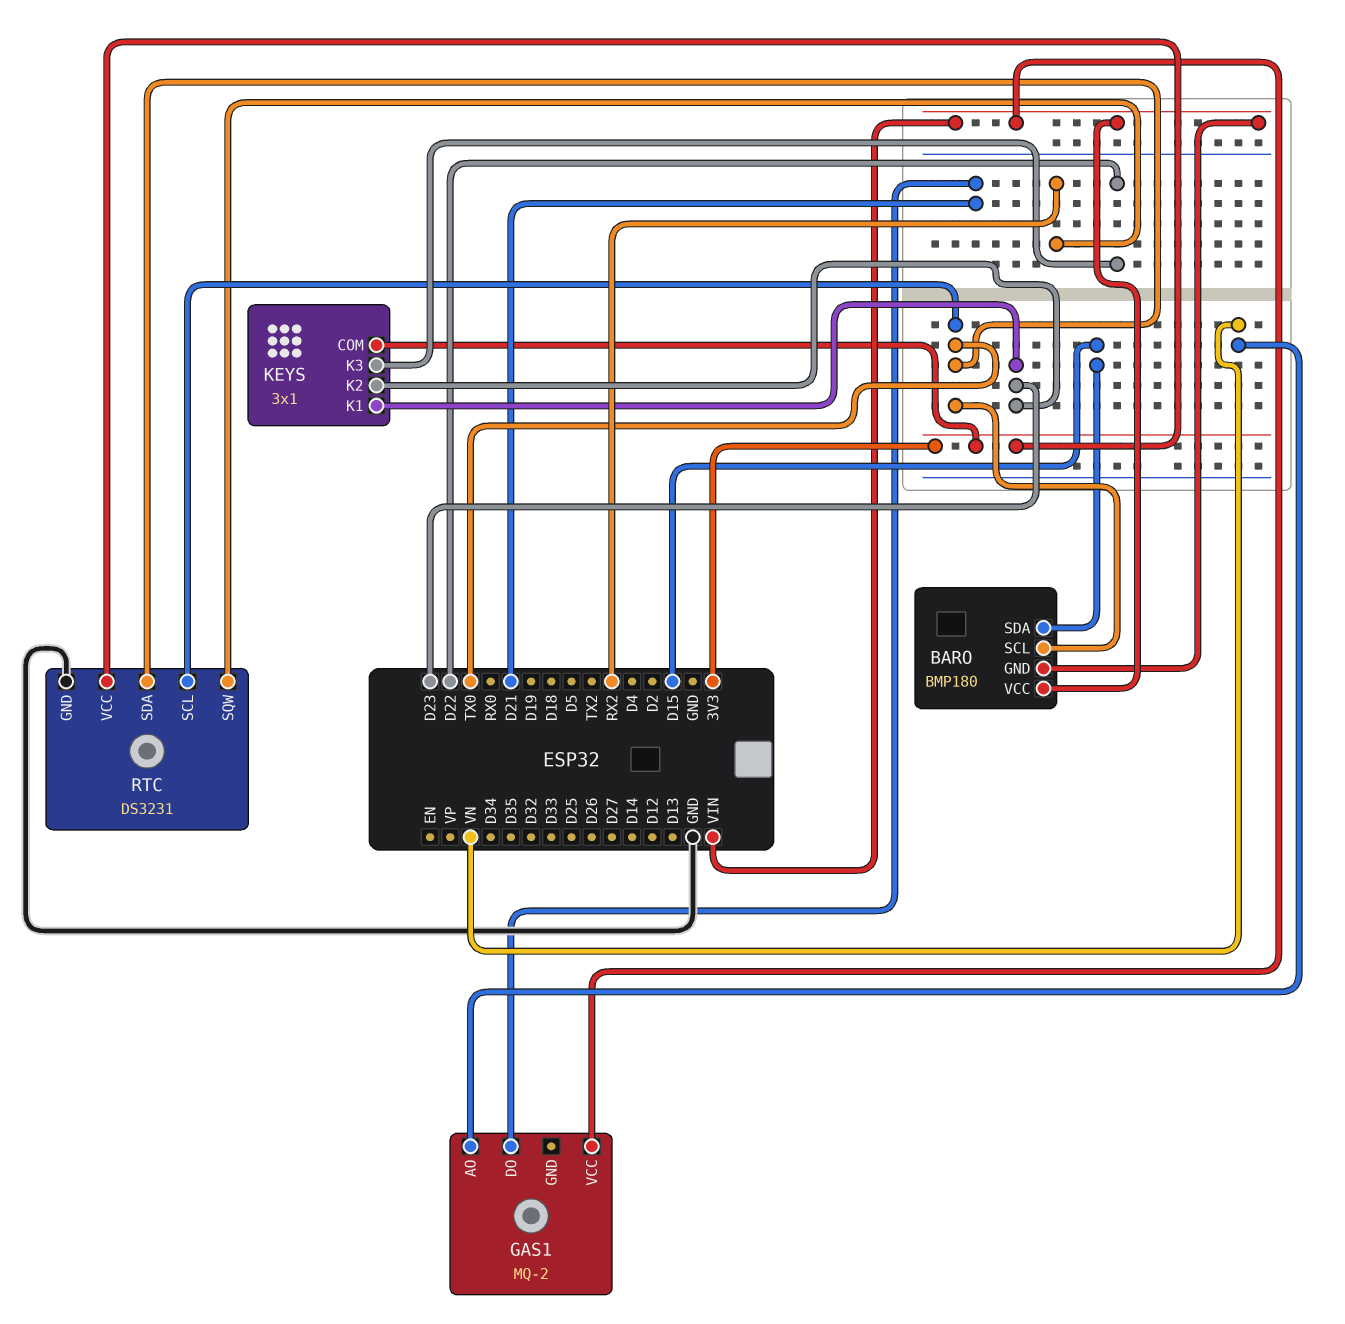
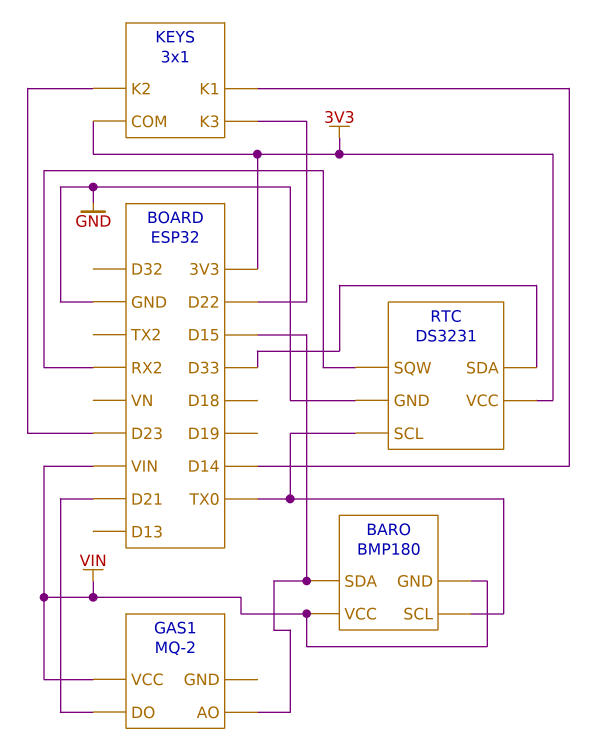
GAS1 pin AO: VN -> D15
KEYS pin K1: D23 -> D14
RTC pin SDA: TX0 -> D33

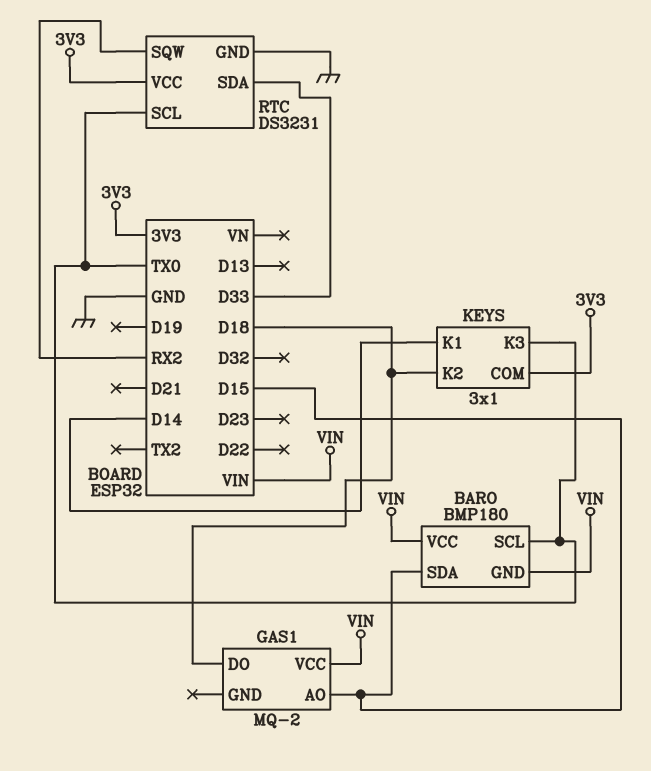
GAS1 pin DO: D21 -> D18
KEYS pin K2: D23 -> D18
KEYS pin K3: D22 -> TX0

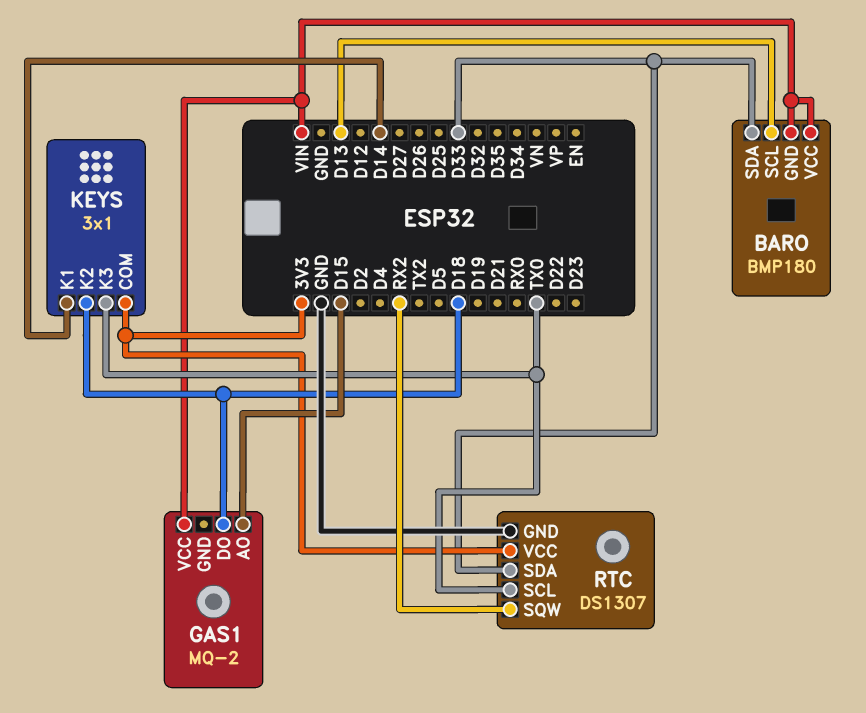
BARO pin SCL: TX0 -> D13
BARO pin SDA: D15 -> D33
RTC: DS3231 -> DS1307

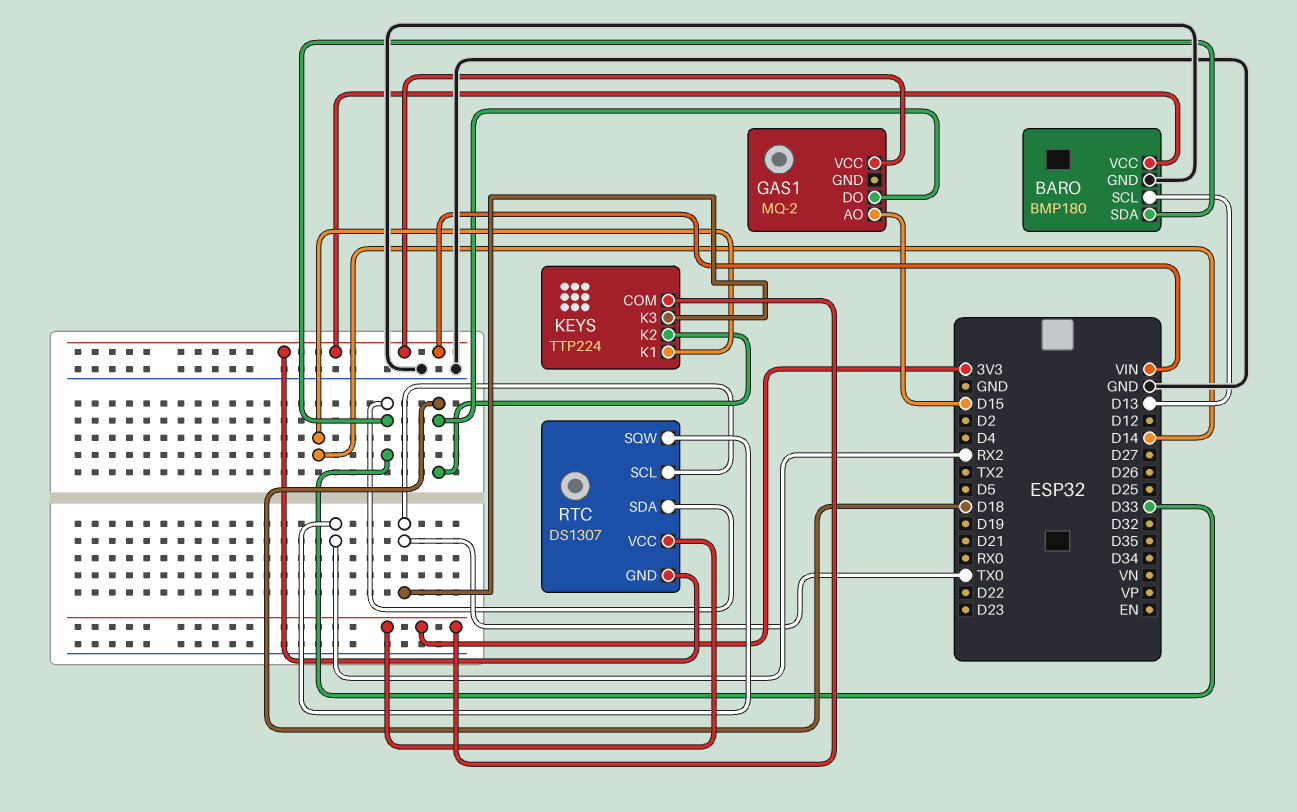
BARO pin GND: VIN -> GND
KEYS: 3x1 -> TTP224
RTC pin GND: GND -> VIN

